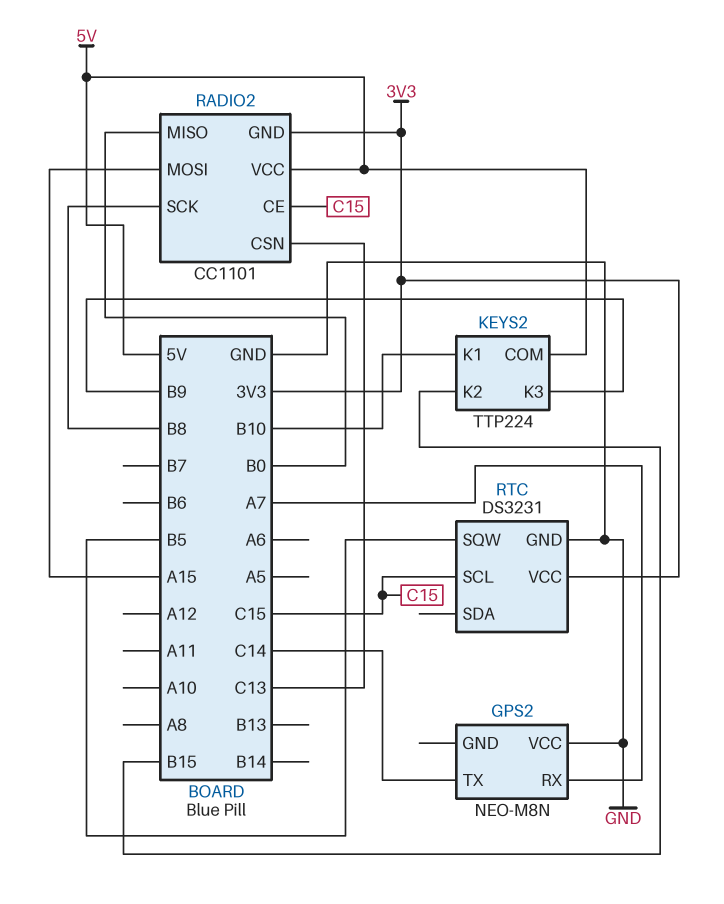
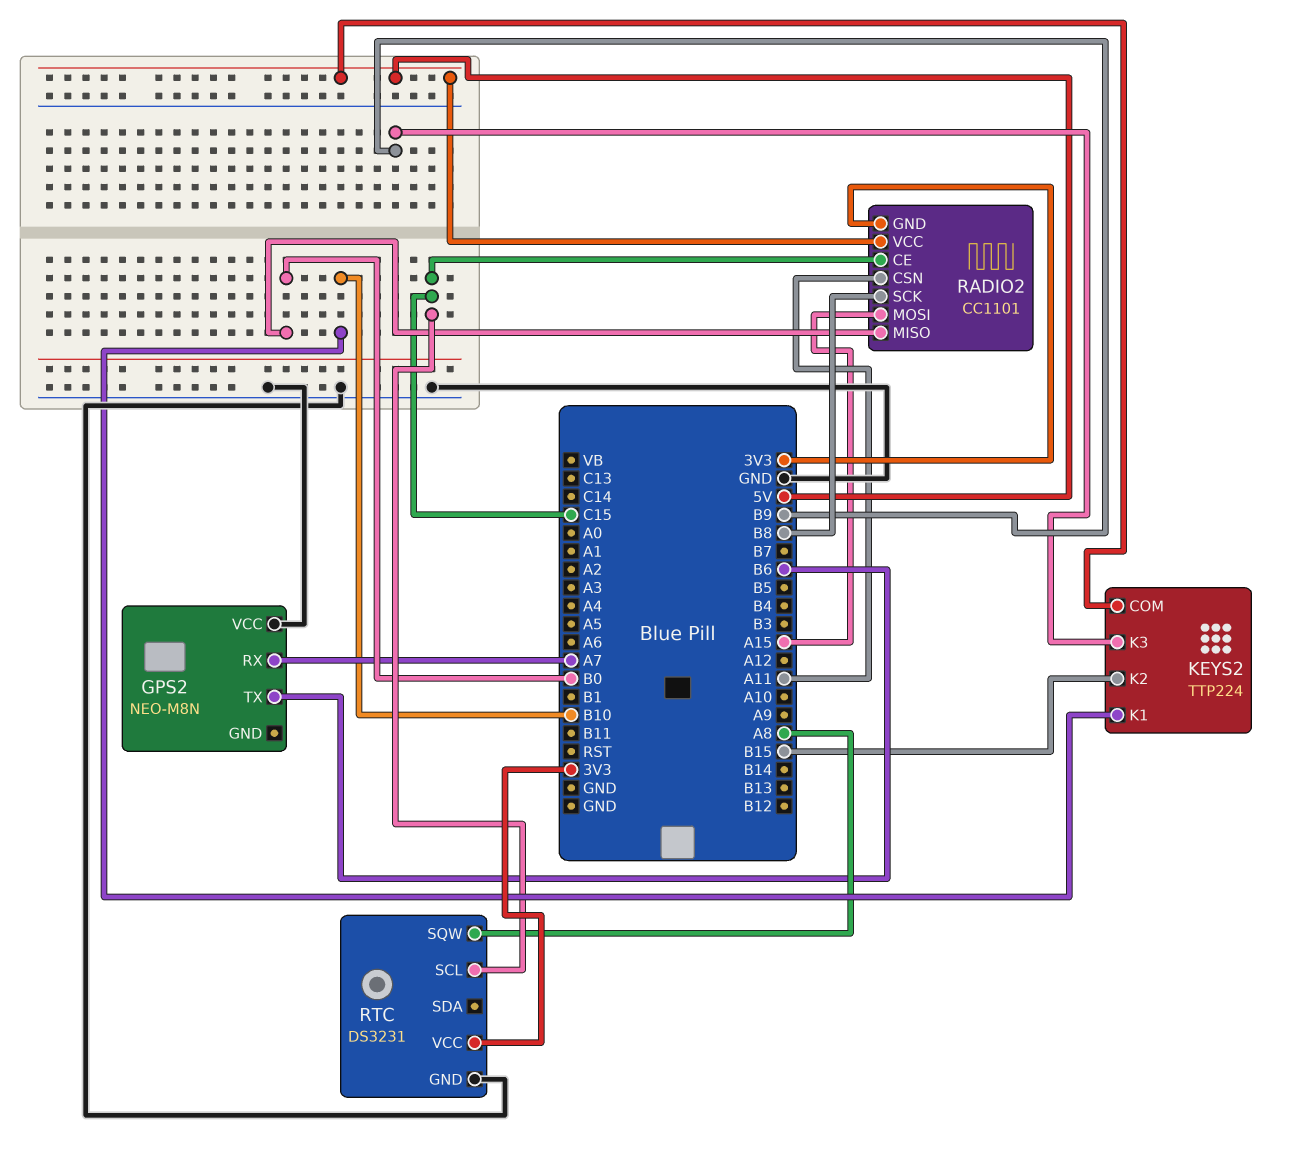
GPS2 pin TX: C14 -> B6
RADIO2 pin CSN: C13 -> A11
RTC pin SQW: B5 -> A8

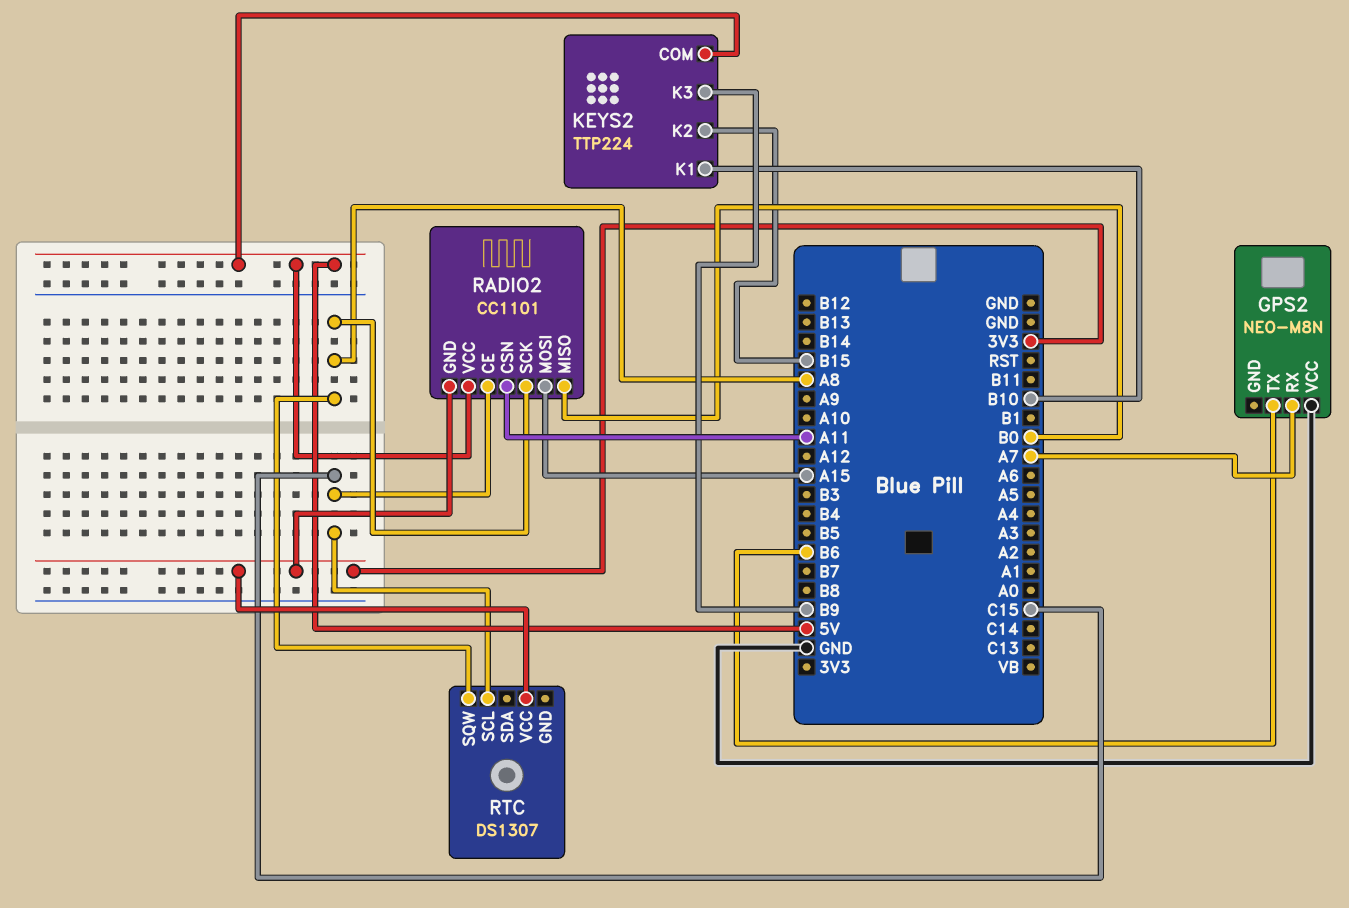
RADIO2 pin SCK: B8 -> A8
RTC: DS3231 -> DS1307
RTC pin GND: GND -> none

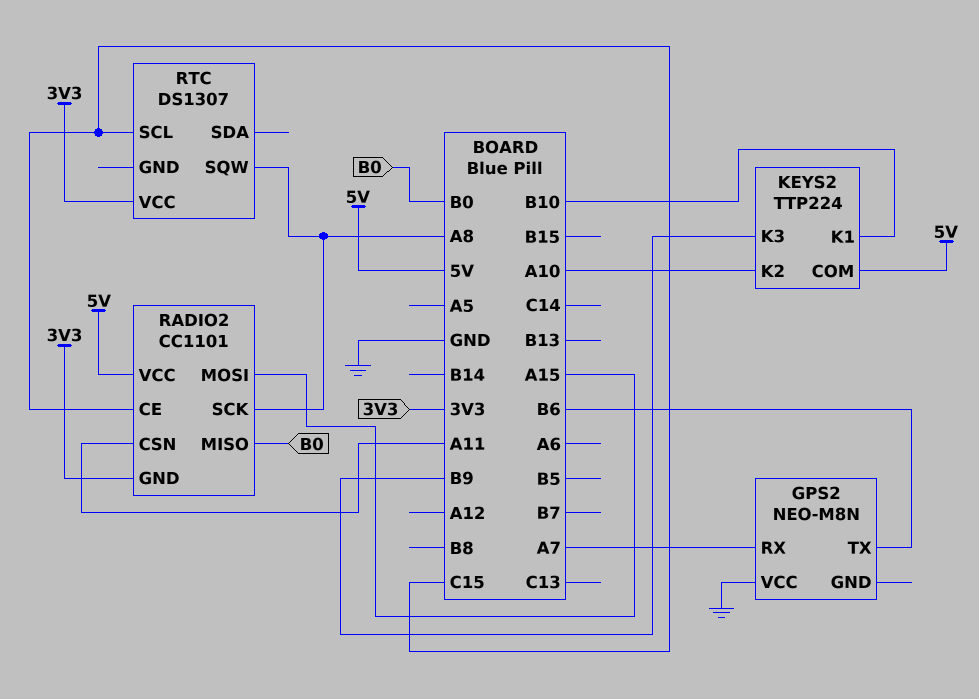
KEYS2 pin K2: B15 -> A10

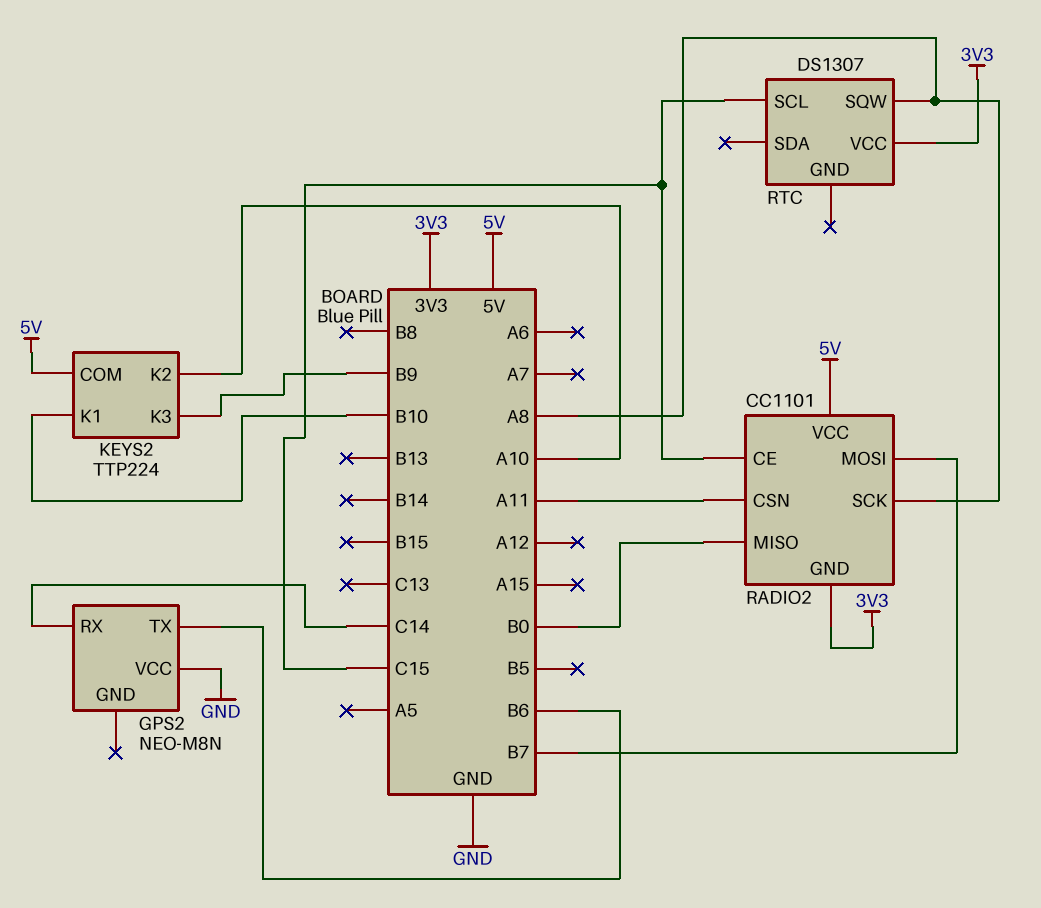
GPS2 pin RX: A7 -> C14
RADIO2 pin MOSI: A15 -> B7

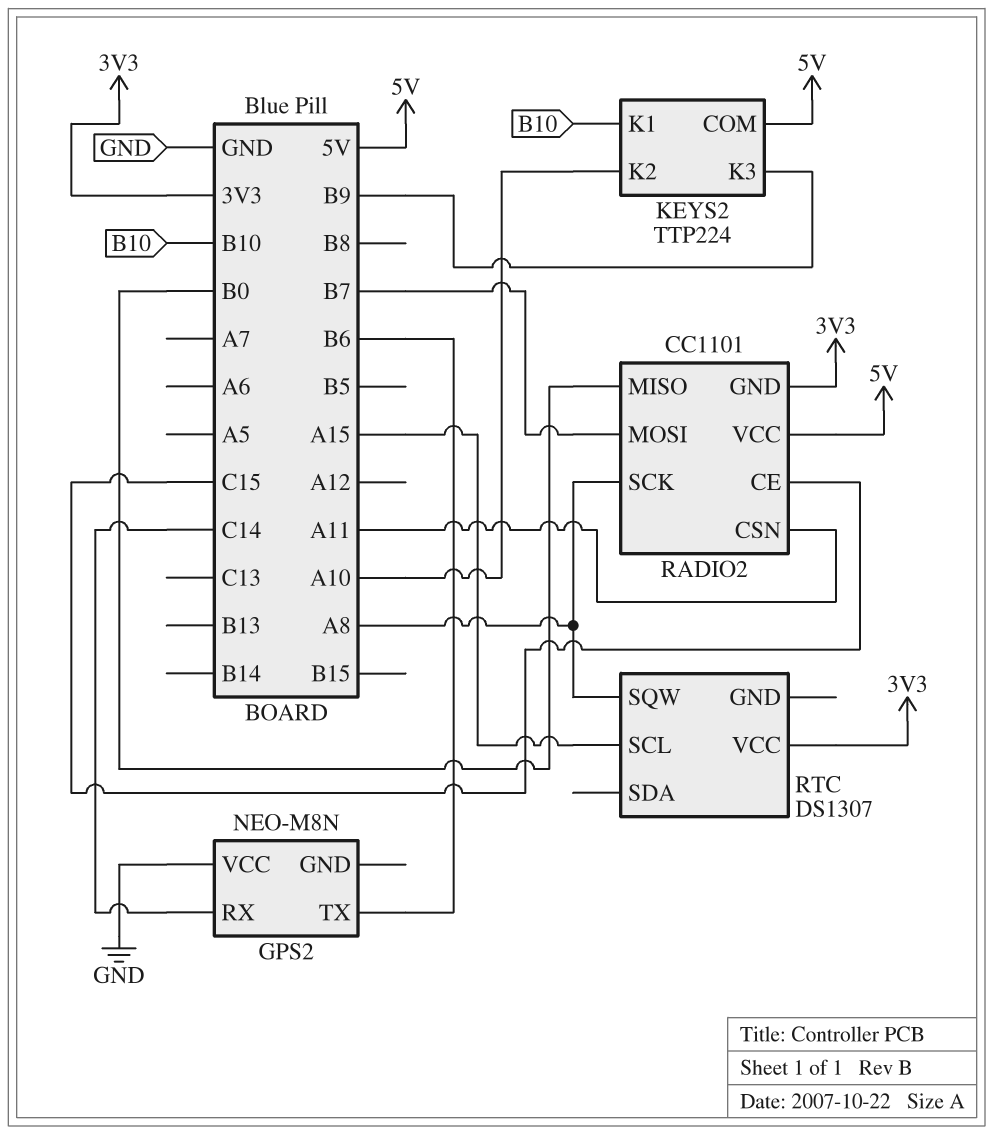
RTC pin SCL: C15 -> A15

